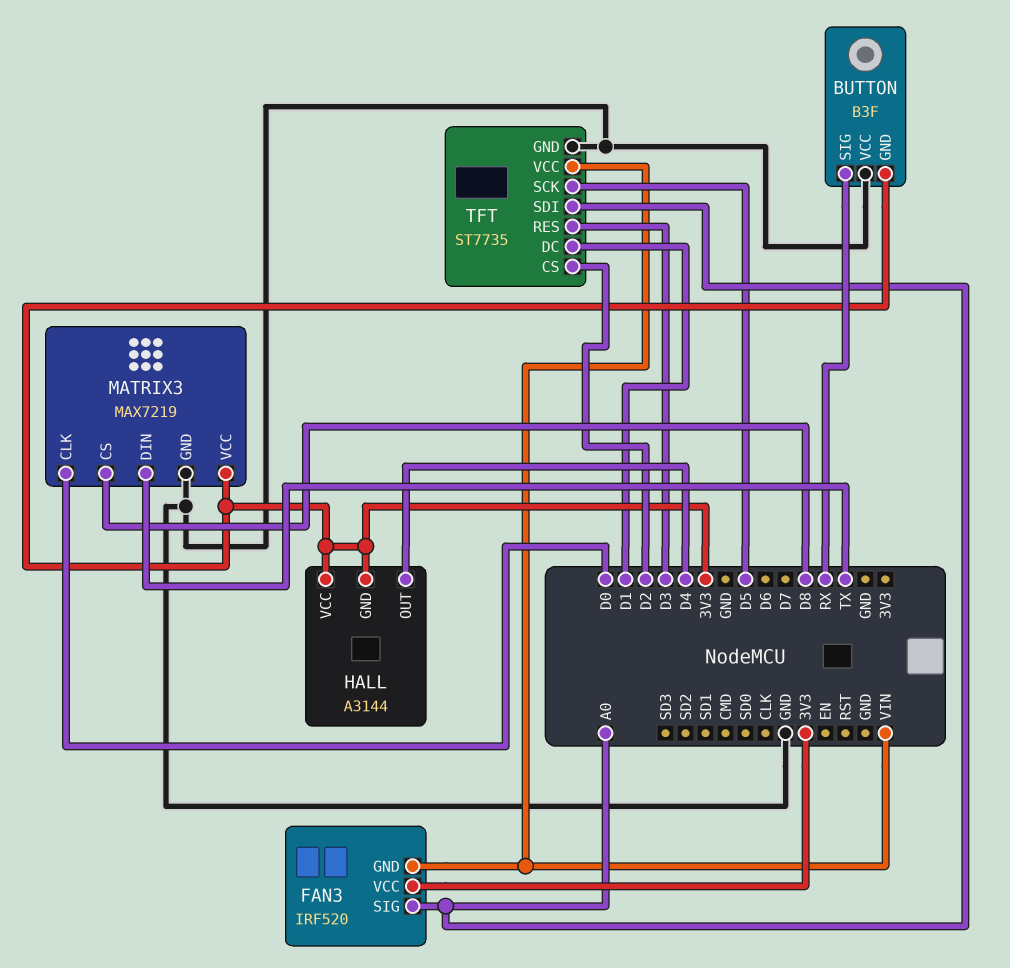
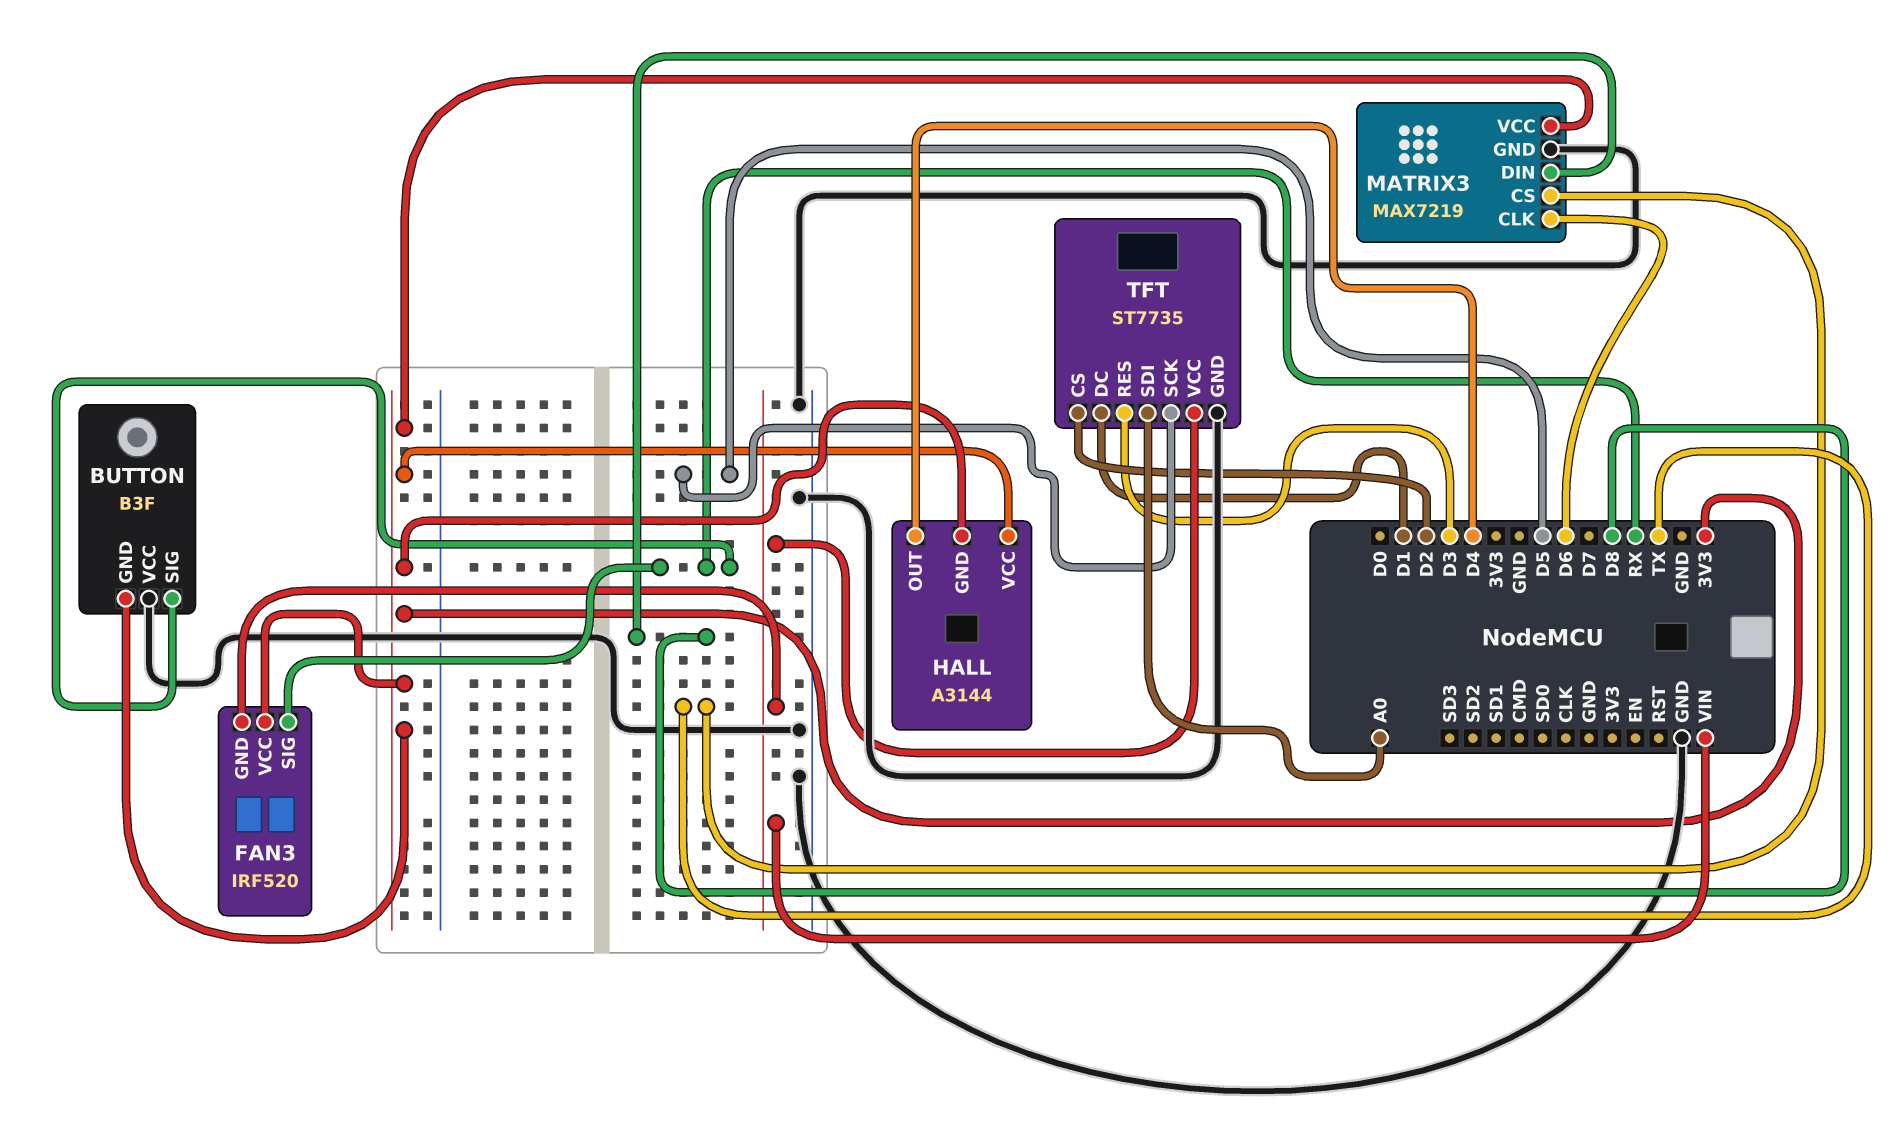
FAN3 pin SIG: A0 -> RX
MATRIX3 pin CLK: D0 -> D6
MATRIX3 pin CS: D8 -> TX
MATRIX3 pin DIN: TX -> D8

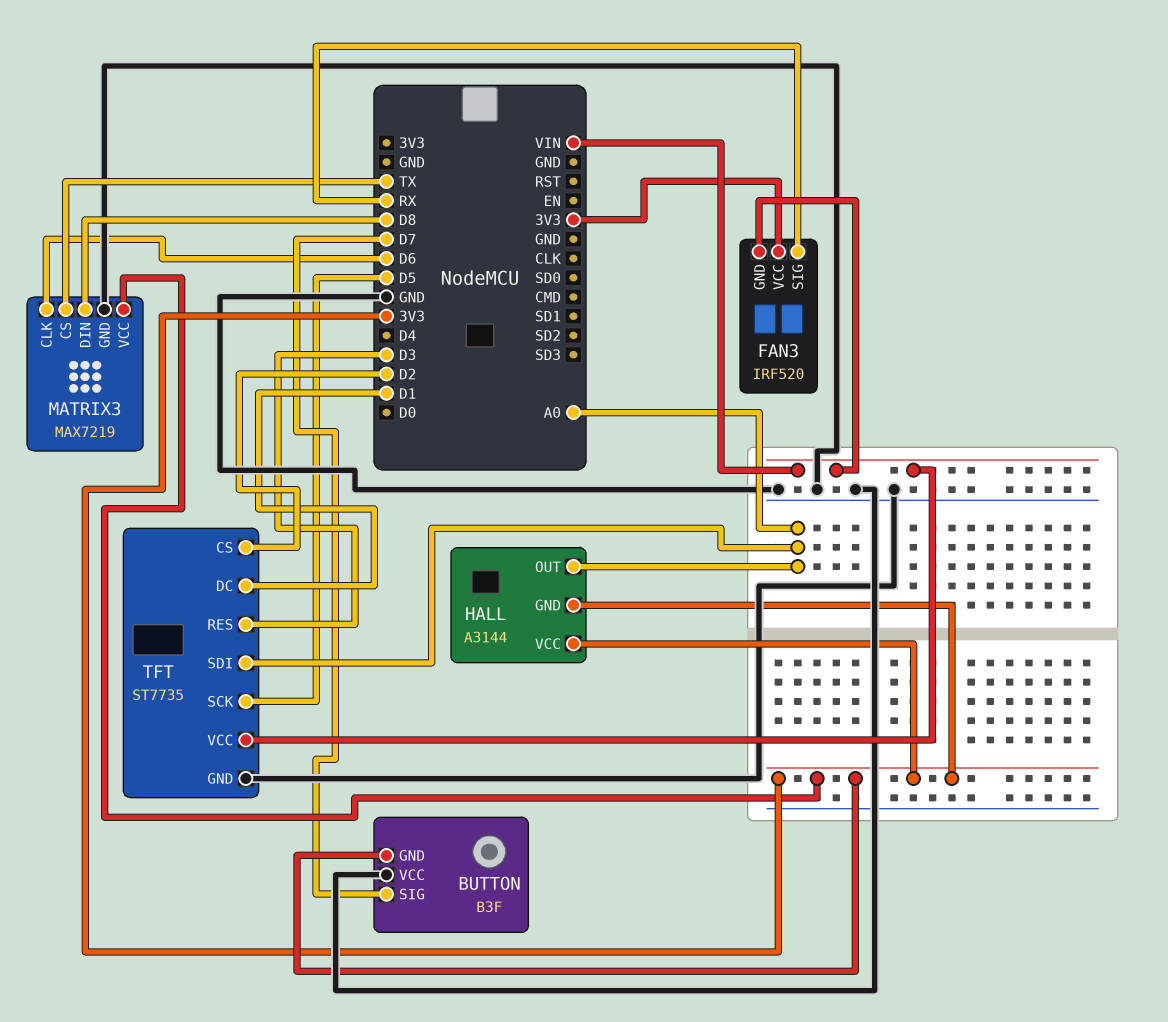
BUTTON pin SIG: RX -> D7
HALL pin OUT: D4 -> A0

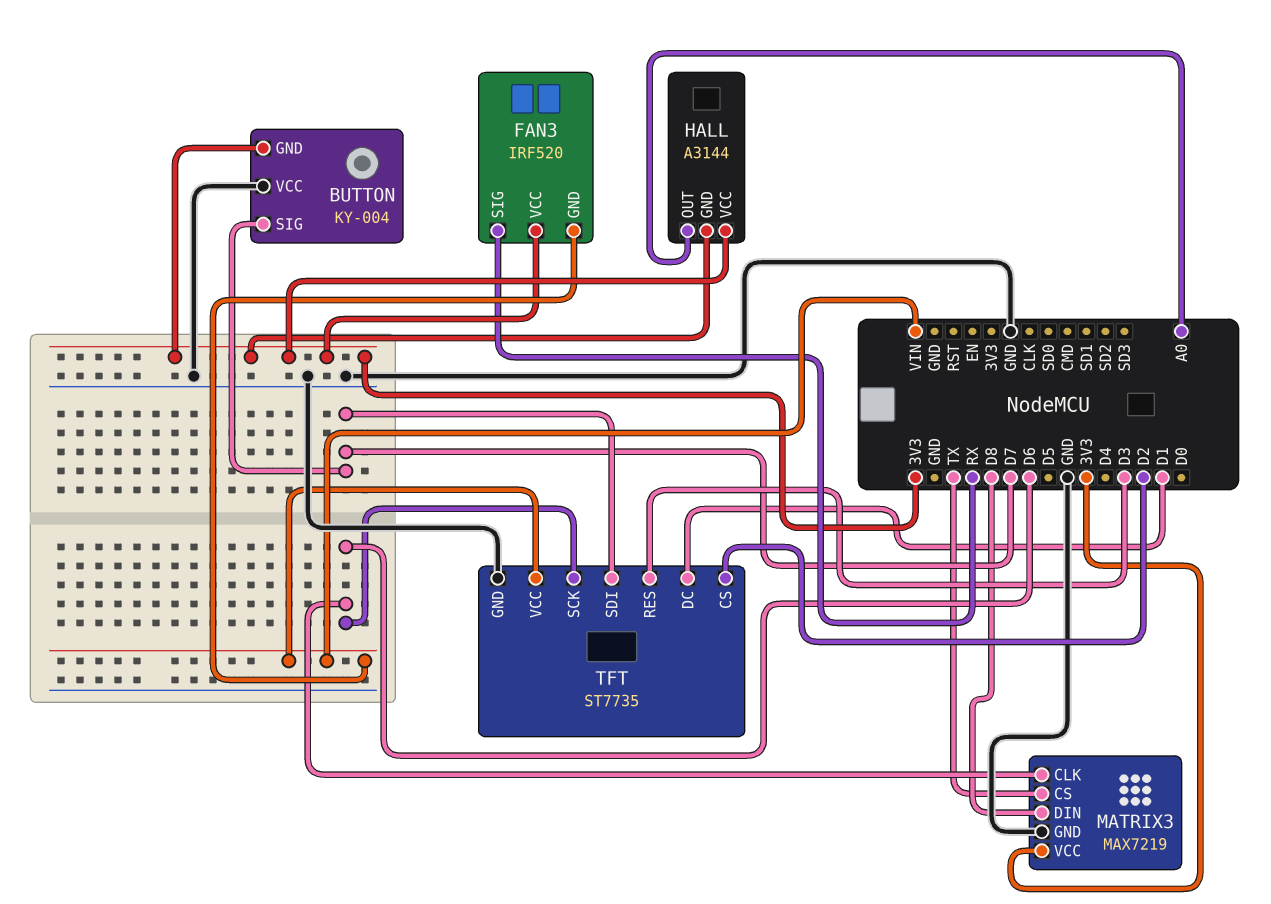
BUTTON: B3F -> KY-004
TFT pin SCK: D5 -> D6
TFT pin SDI: A0 -> D7

